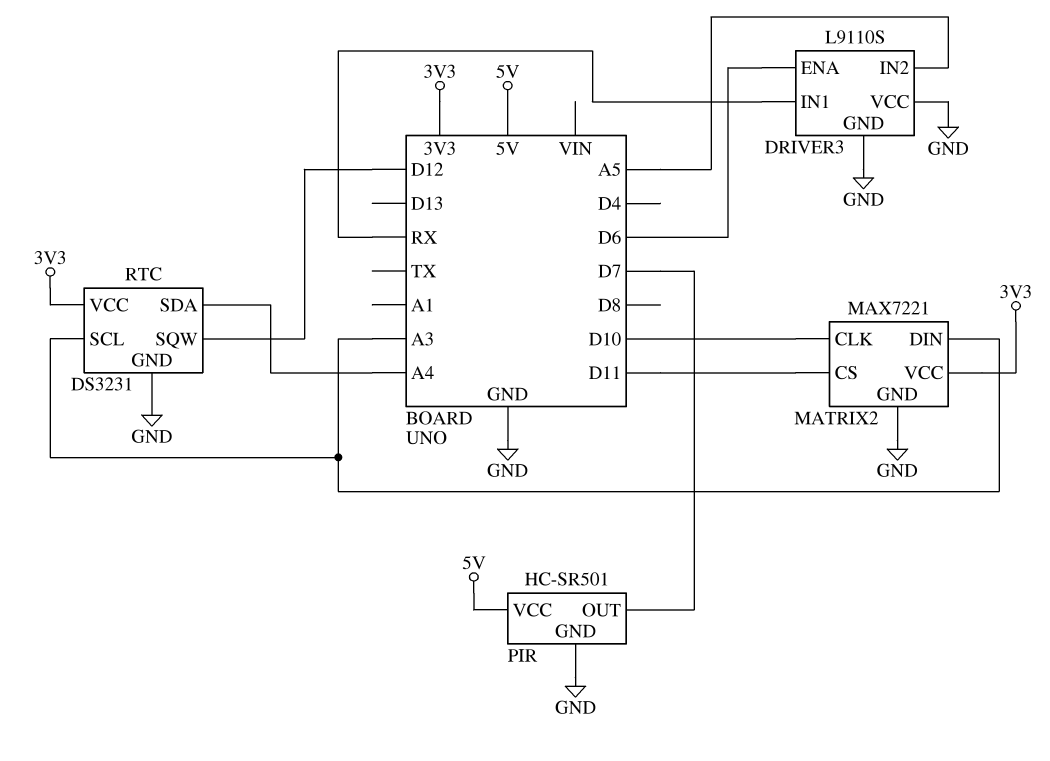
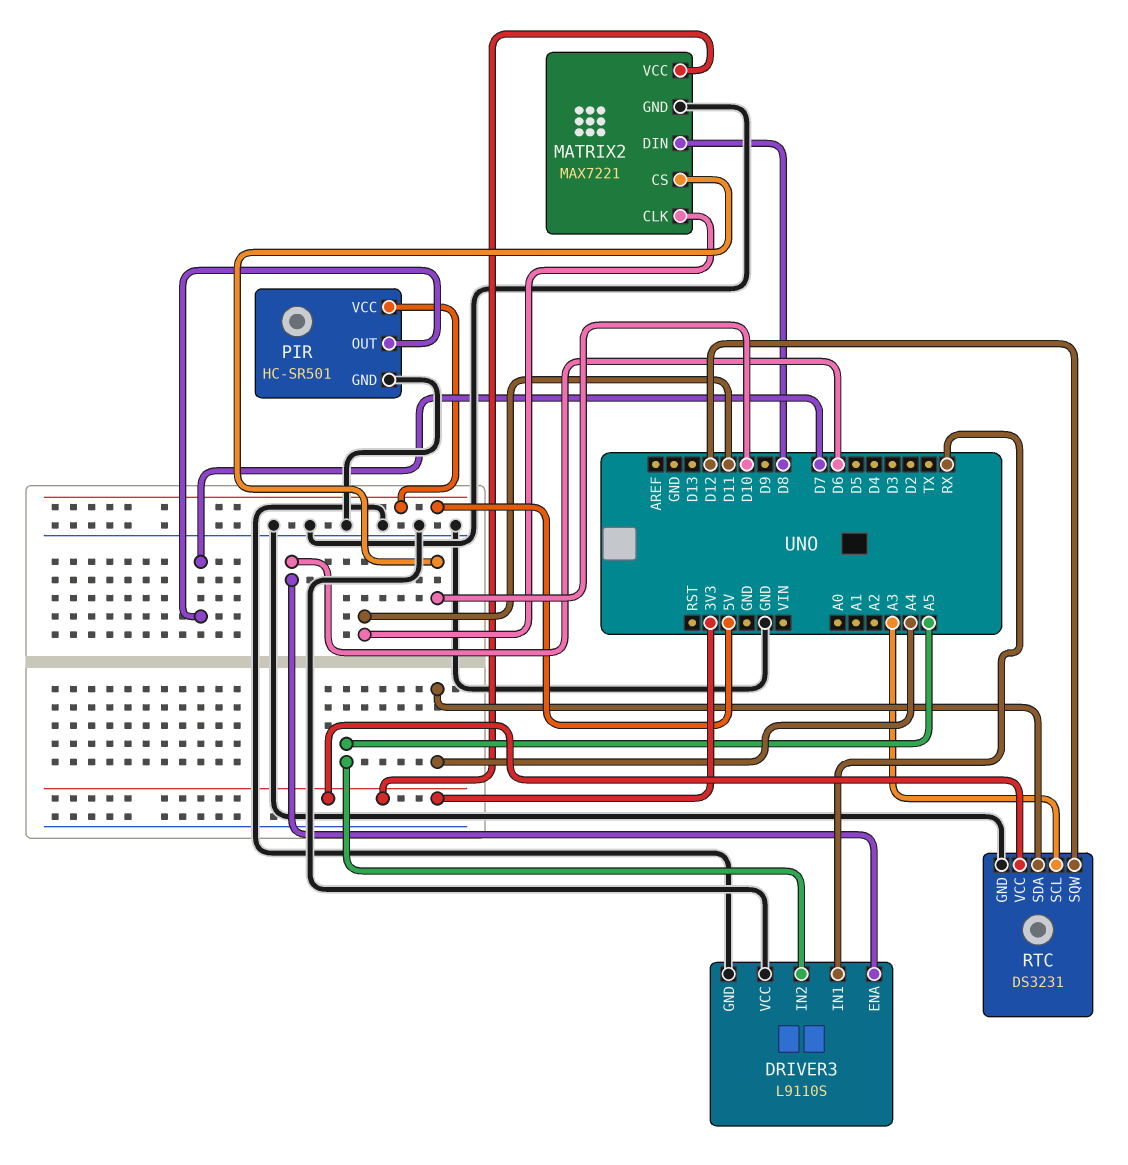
MATRIX2 pin CLK: D10 -> D11
MATRIX2 pin CS: D11 -> D10
MATRIX2 pin DIN: A3 -> D8

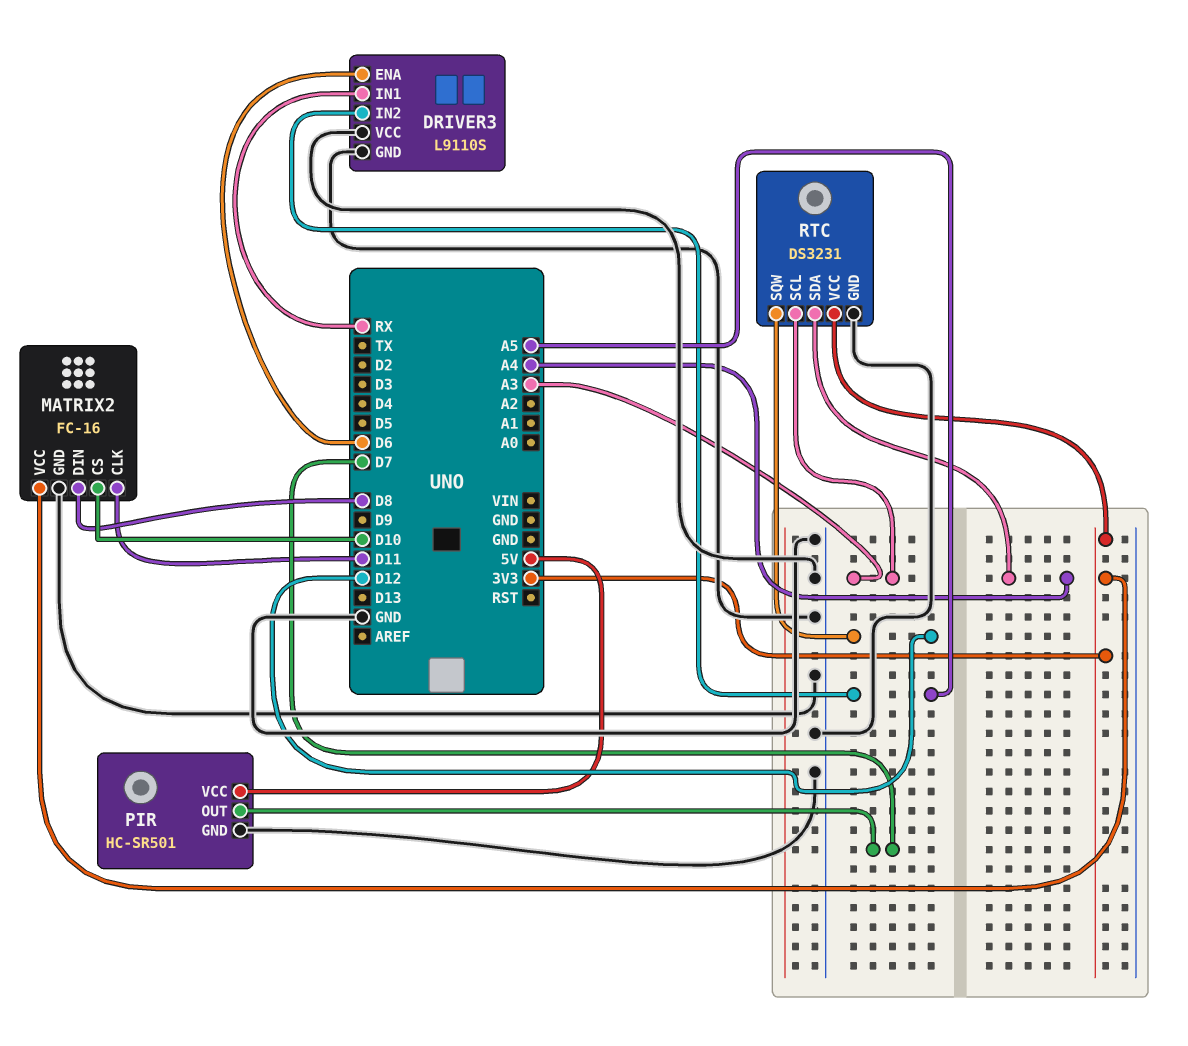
MATRIX2: MAX7221 -> FC-16

